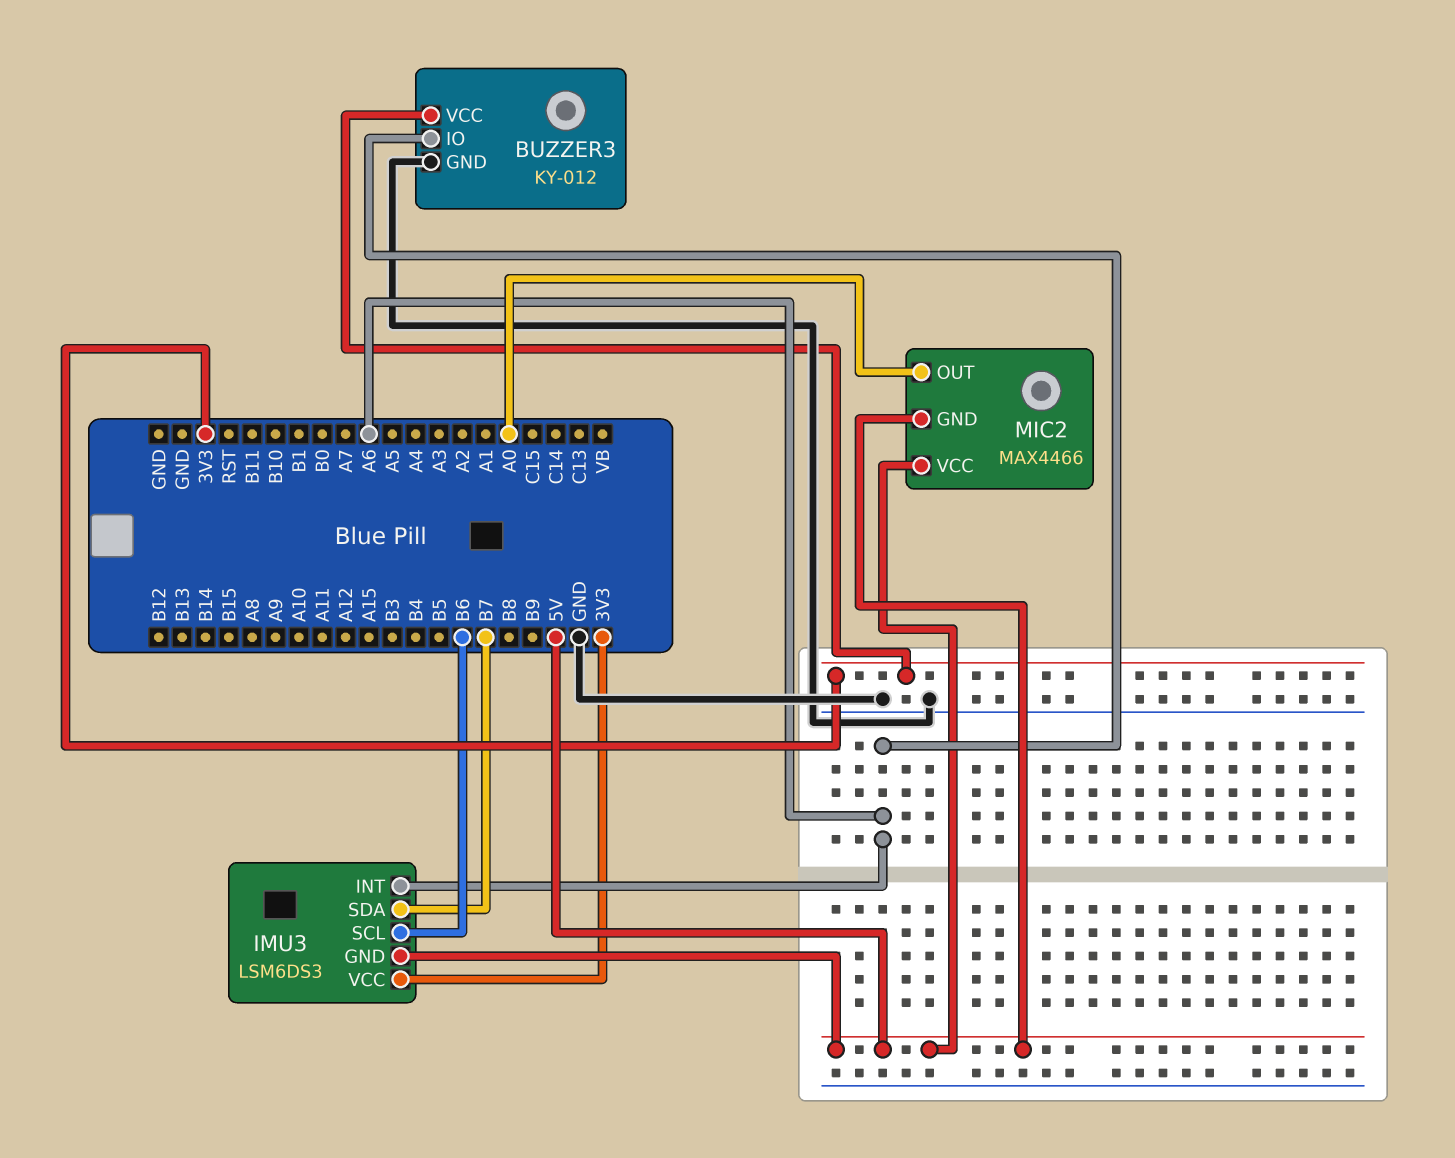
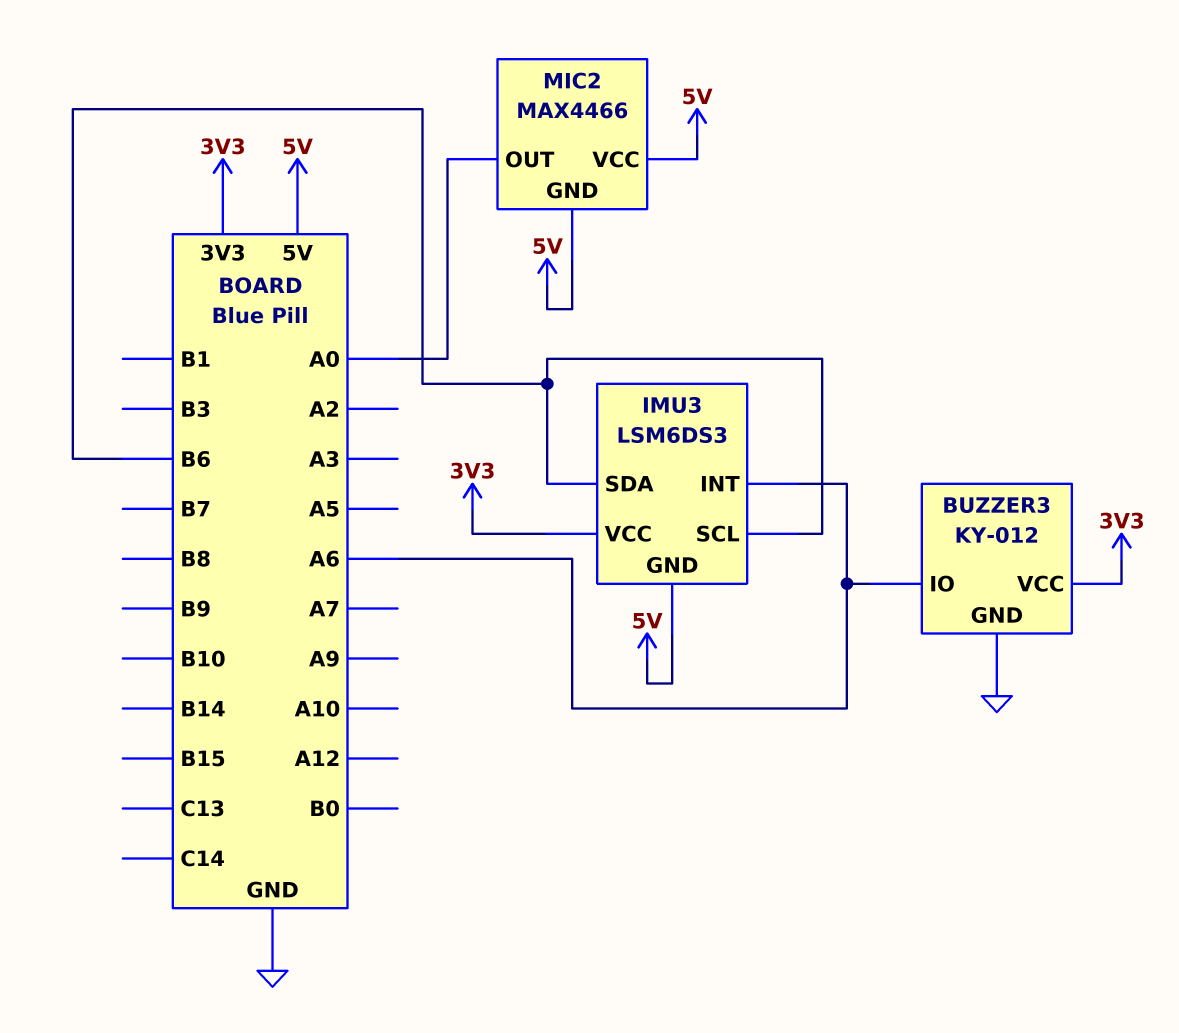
IMU3 pin SDA: B7 -> B6

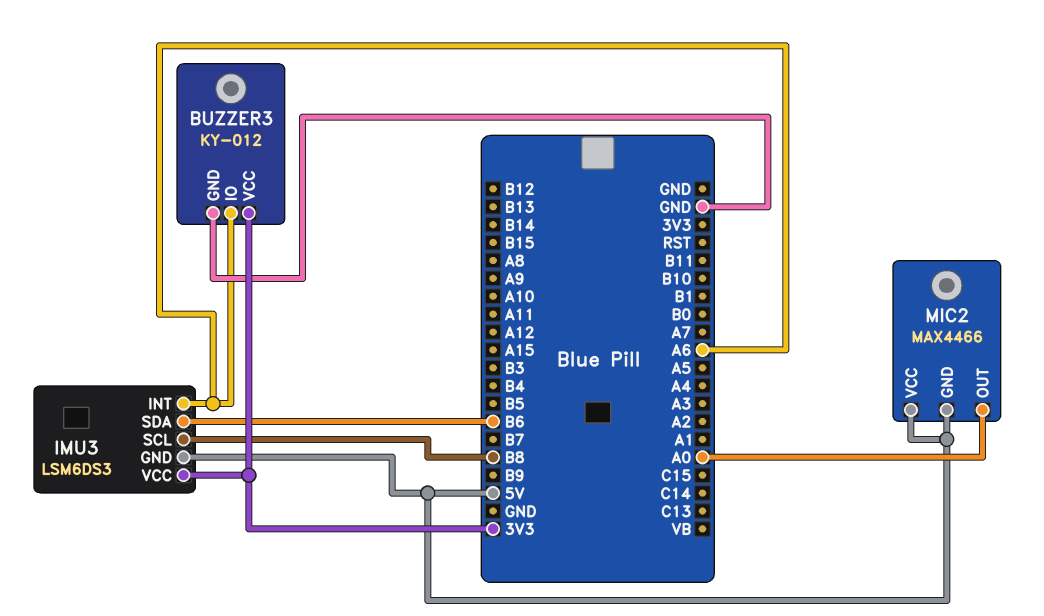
IMU3 pin SCL: B6 -> B8

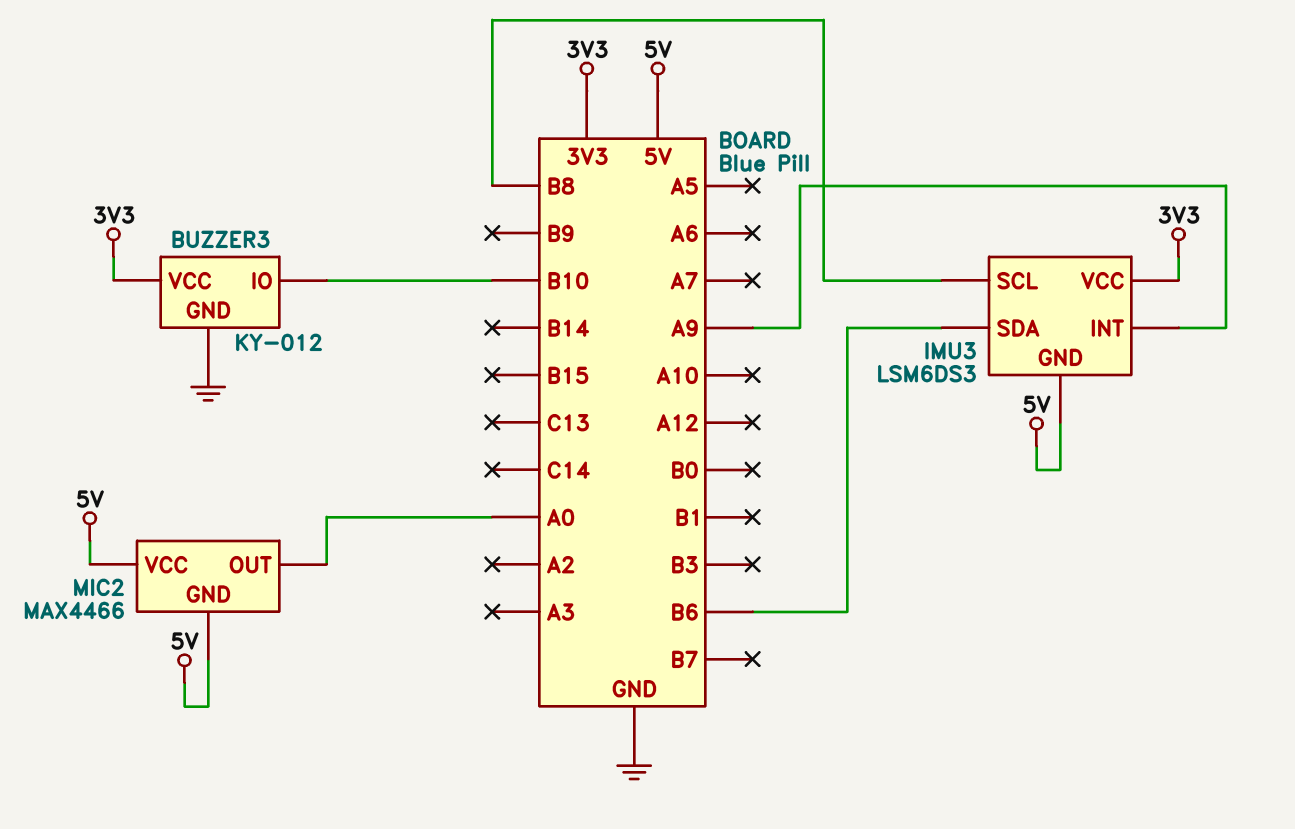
BUZZER3 pin IO: A6 -> B10
IMU3 pin INT: A6 -> A9

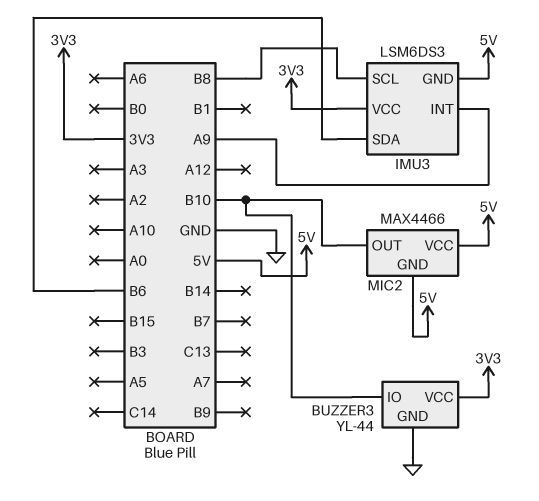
BUZZER3: KY-012 -> YL-44
MIC2 pin OUT: A0 -> B10

